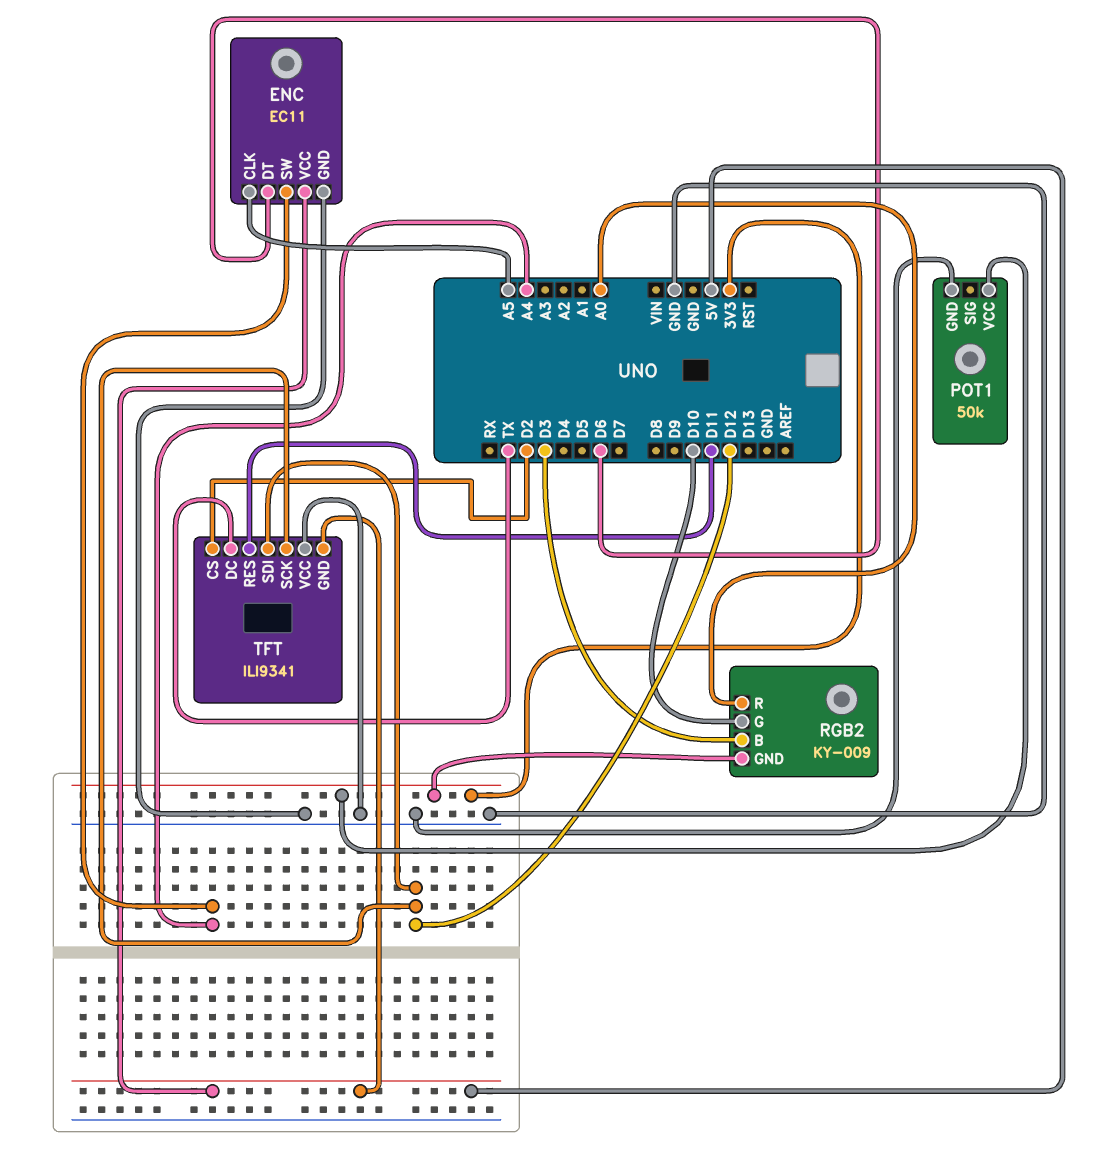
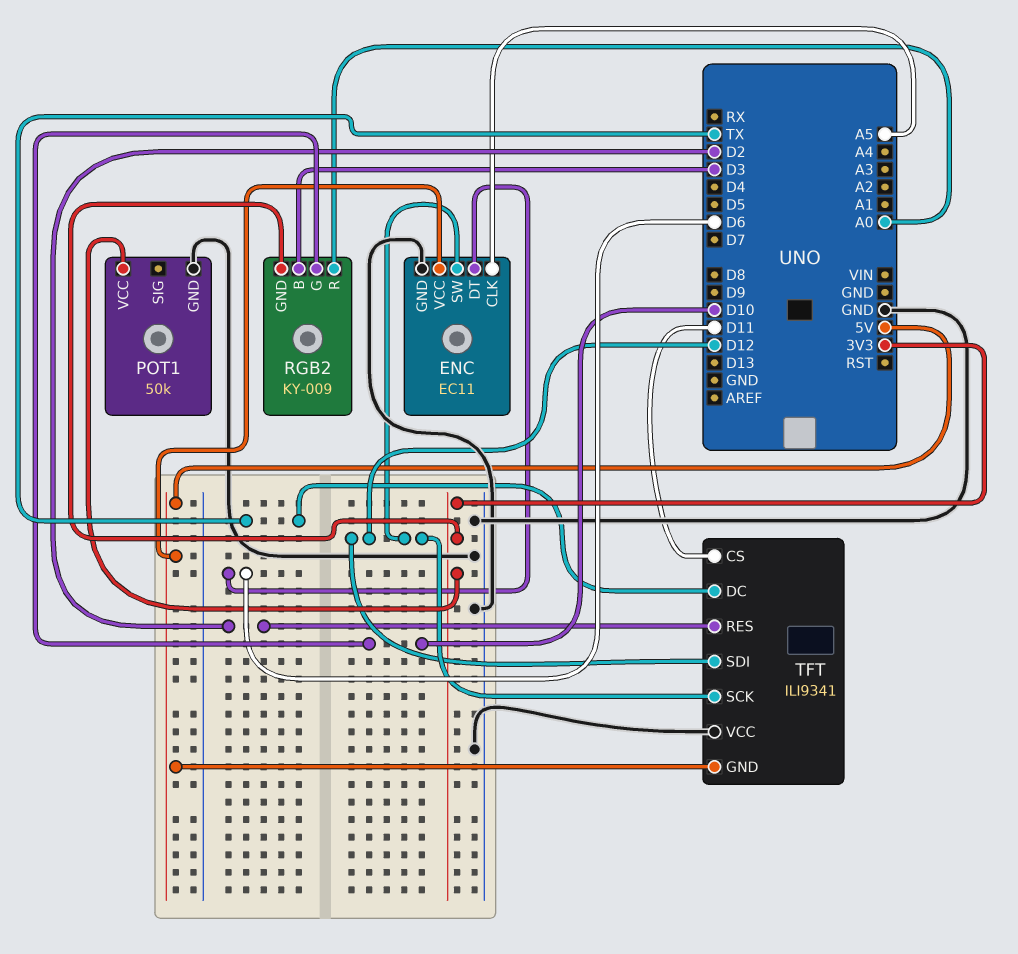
ENC pin SW: A4 -> D12
TFT pin CS: D2 -> D11
TFT pin RES: D11 -> D2

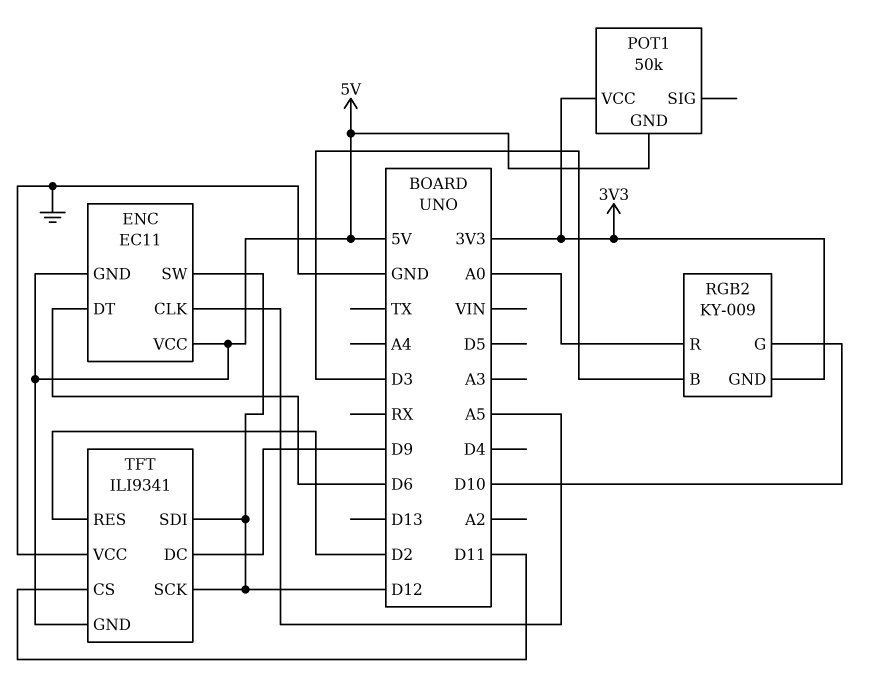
ENC pin GND: GND -> 5V
POT1 pin GND: GND -> 5V
TFT pin DC: TX -> D9

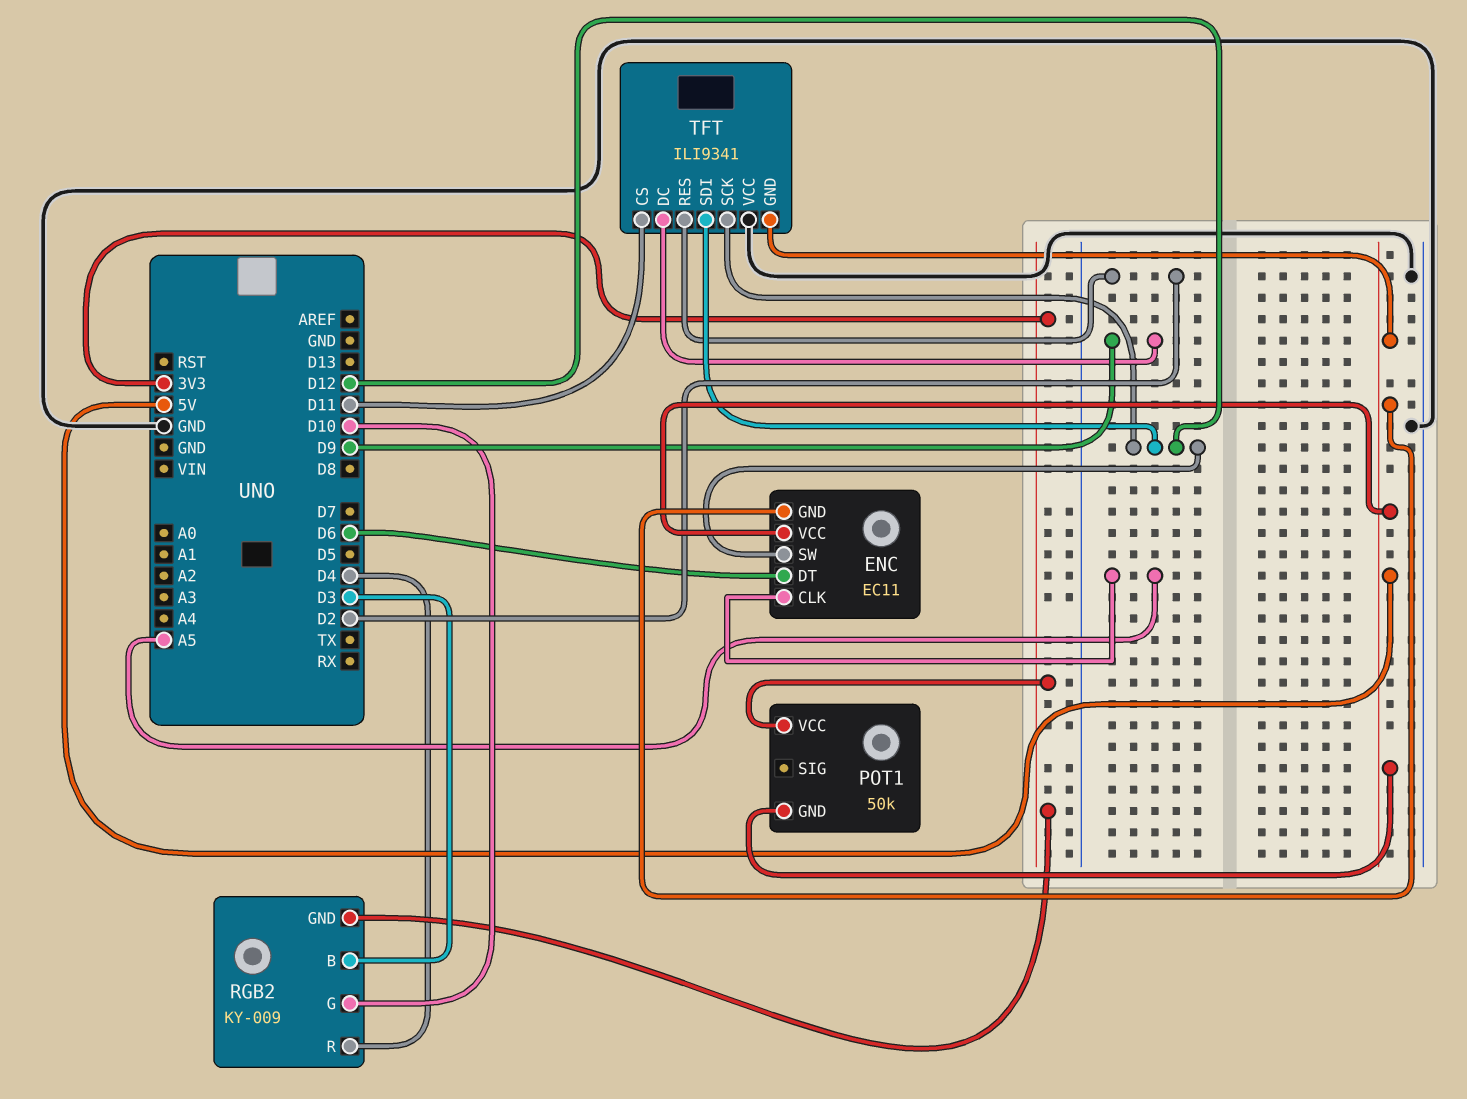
RGB2 pin R: A0 -> D4

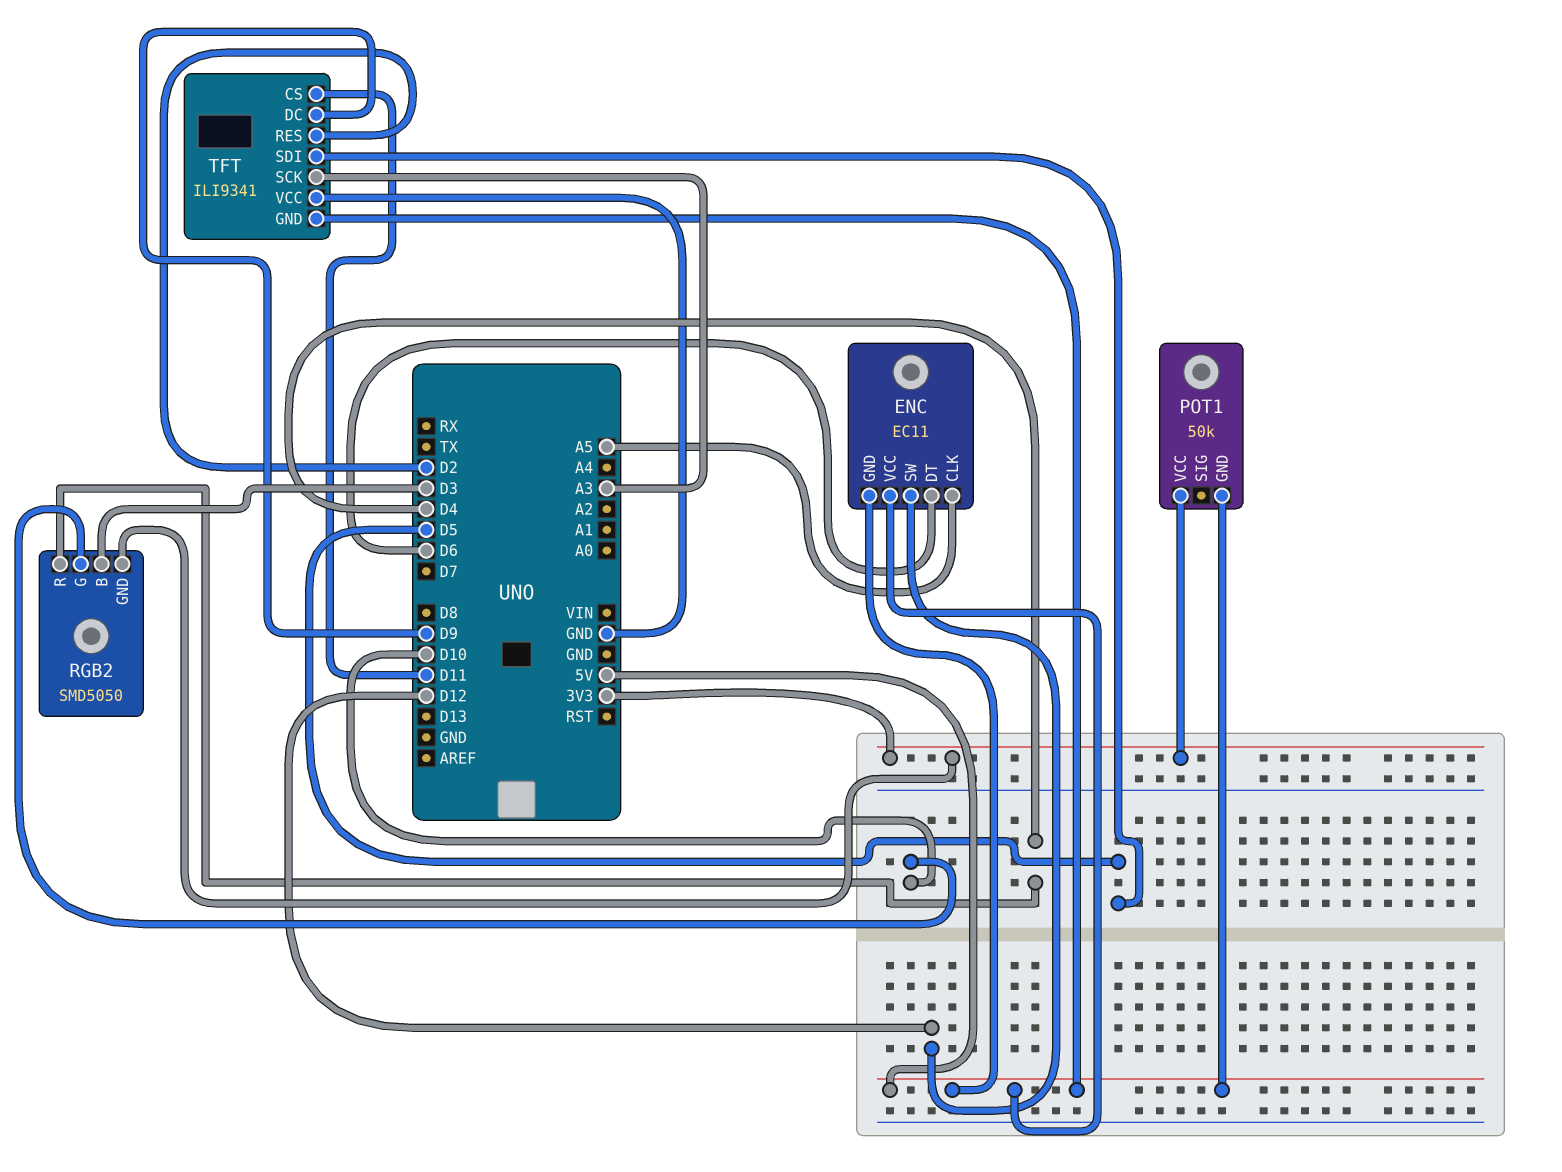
RGB2: KY-009 -> SMD5050
TFT pin SCK: D12 -> A3
TFT pin SDI: D12 -> D5

